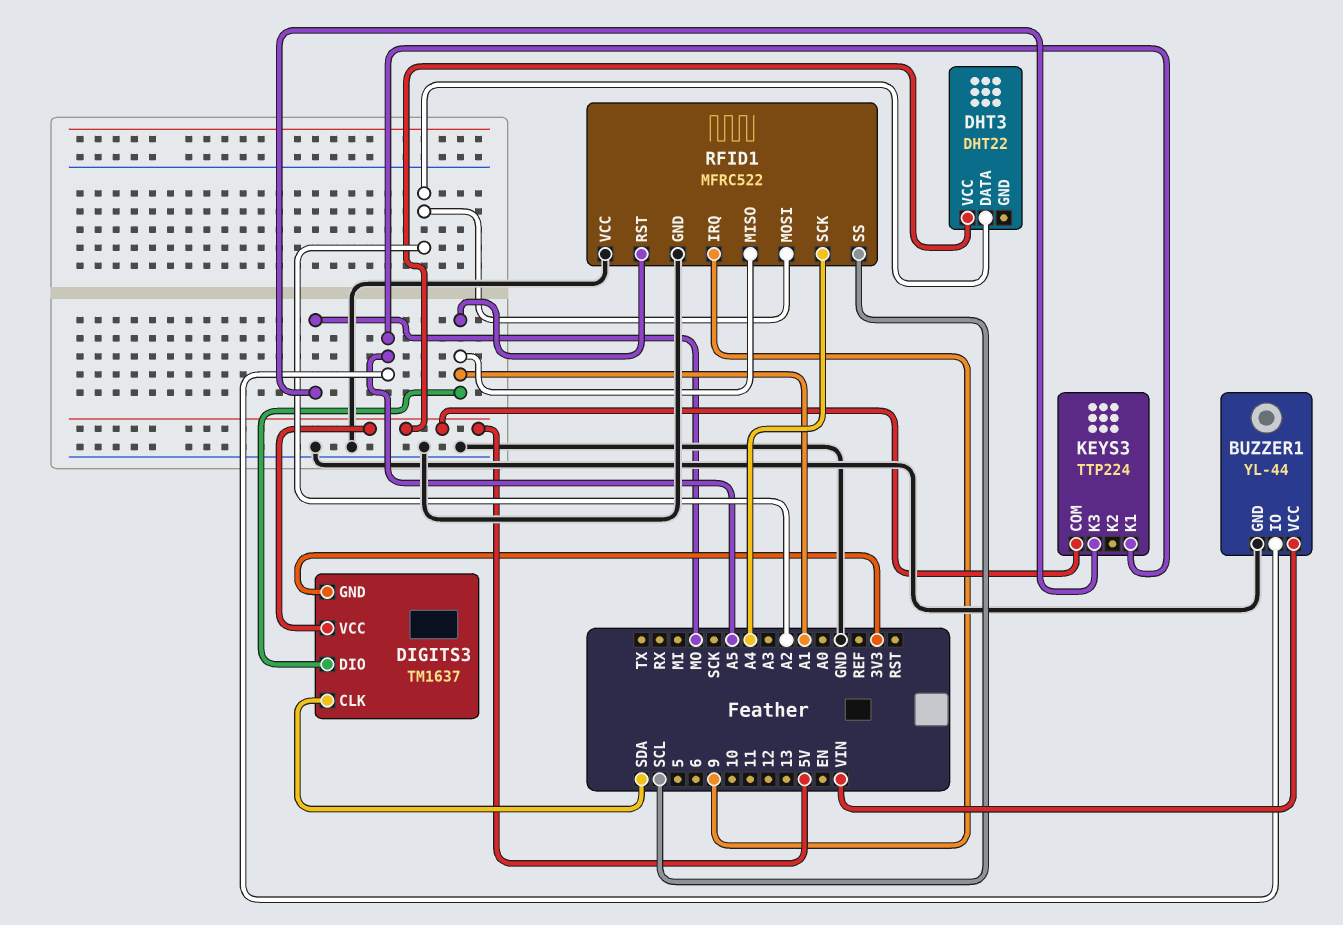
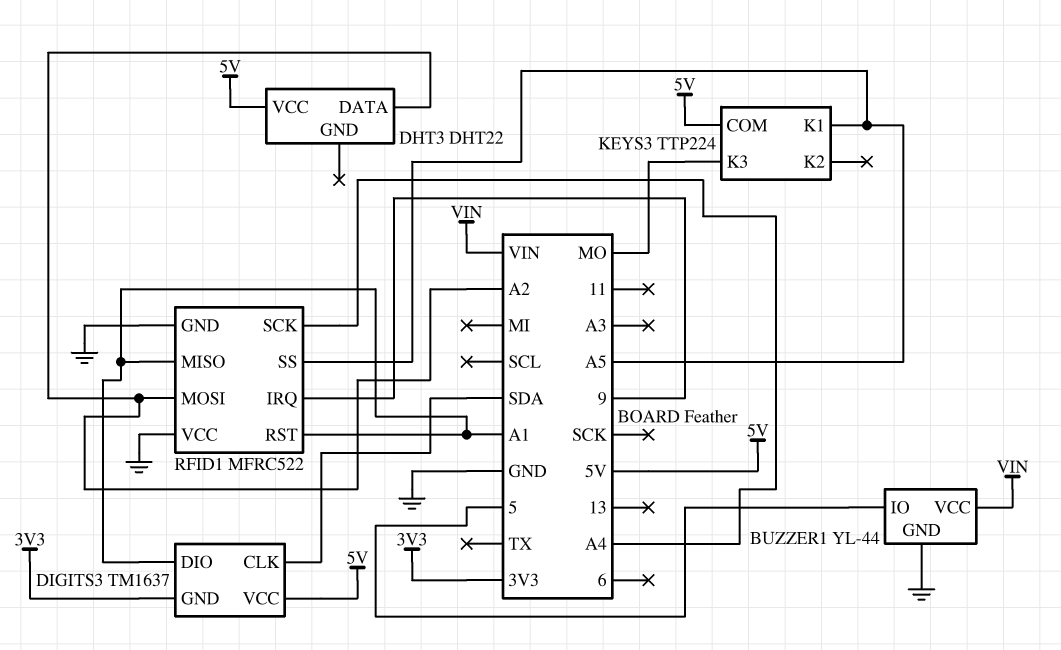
BUZZER1 pin IO: A5 -> 5
RFID1 pin SS: SCL -> A5

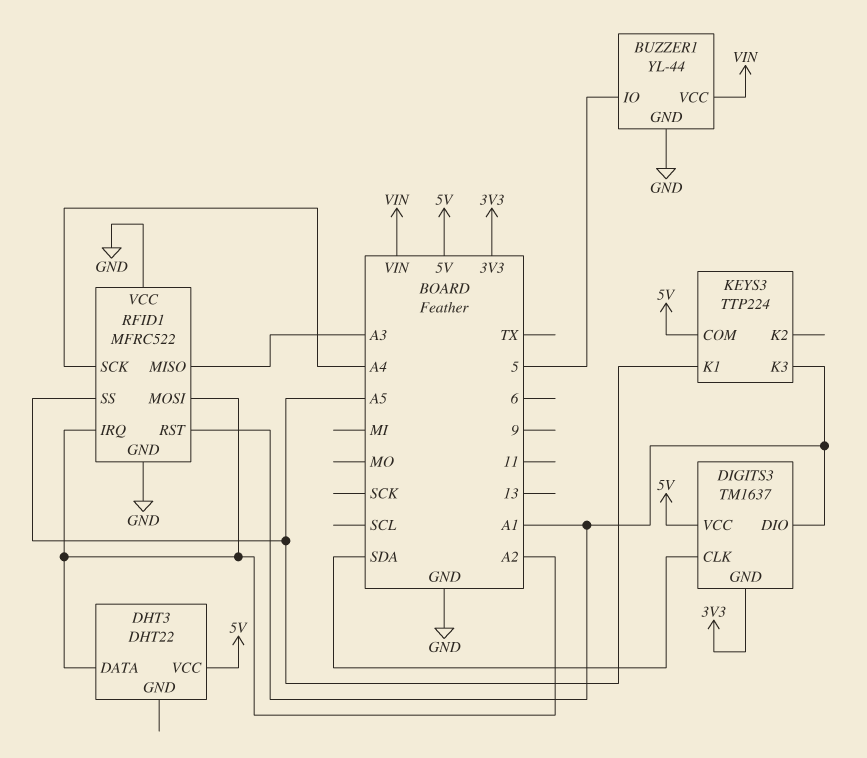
KEYS3 pin K3: MO -> A1
RFID1 pin IRQ: 9 -> A2
RFID1 pin MISO: A1 -> A3

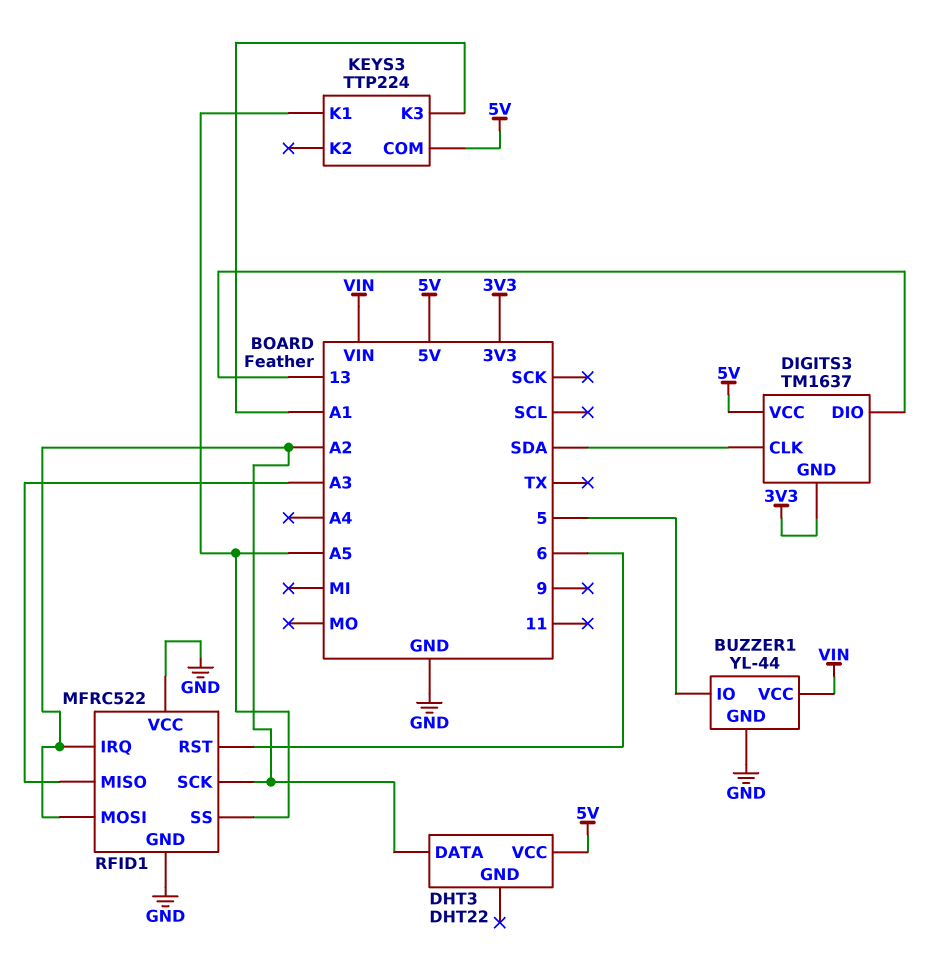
DIGITS3 pin DIO: A1 -> 13
RFID1 pin RST: A1 -> 6
RFID1 pin SCK: A4 -> A2

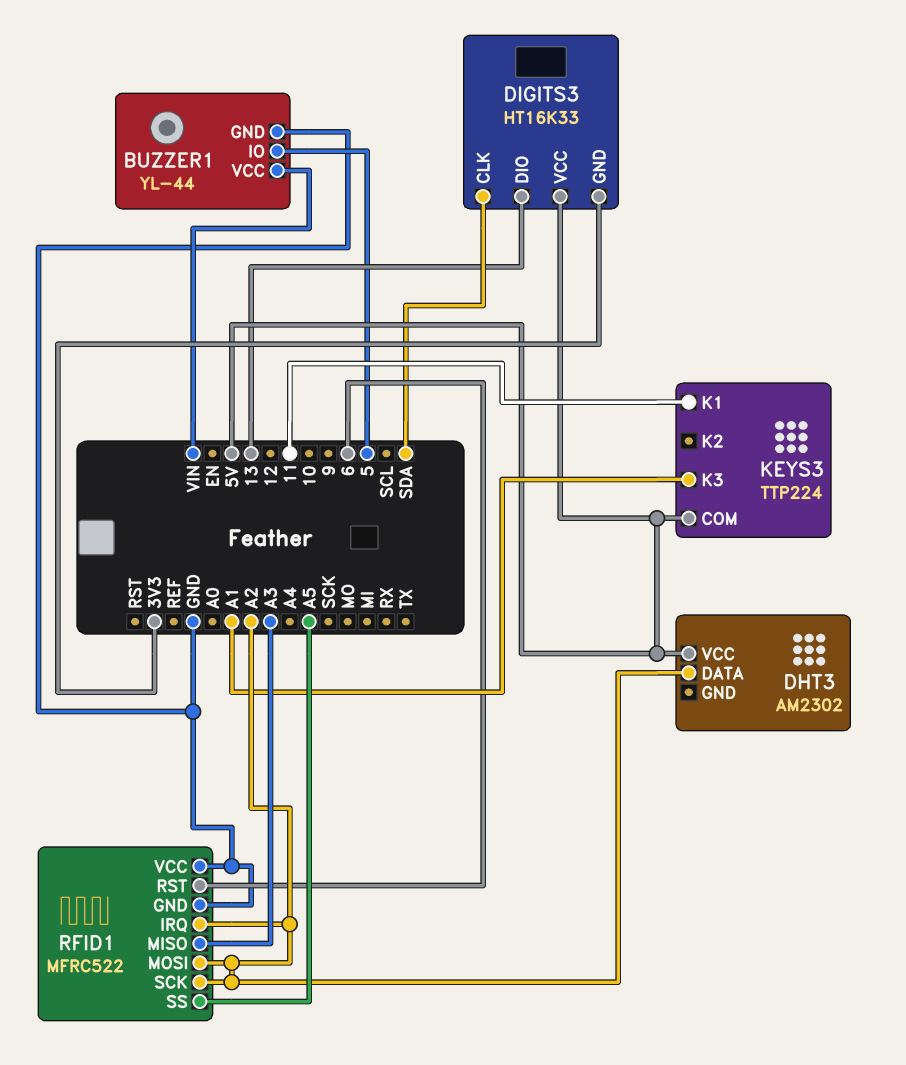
DHT3: DHT22 -> AM2302
DIGITS3: TM1637 -> HT16K33
KEYS3 pin K1: A5 -> 11

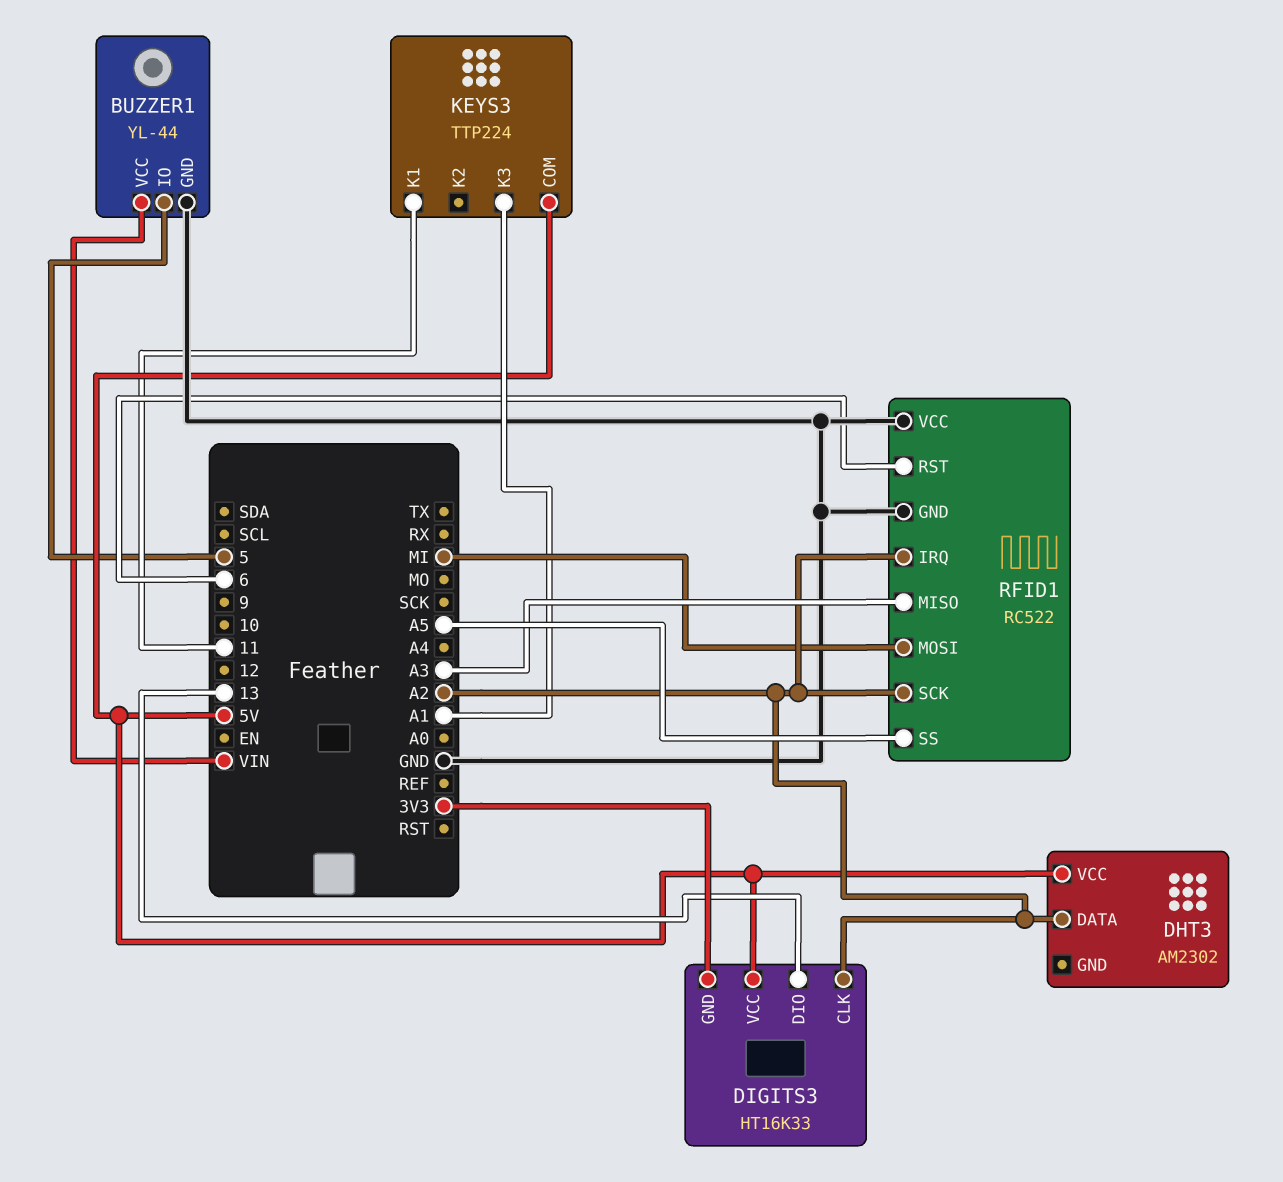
DIGITS3 pin CLK: SDA -> A2
RFID1: MFRC522 -> RC522
RFID1 pin MOSI: A2 -> MI

